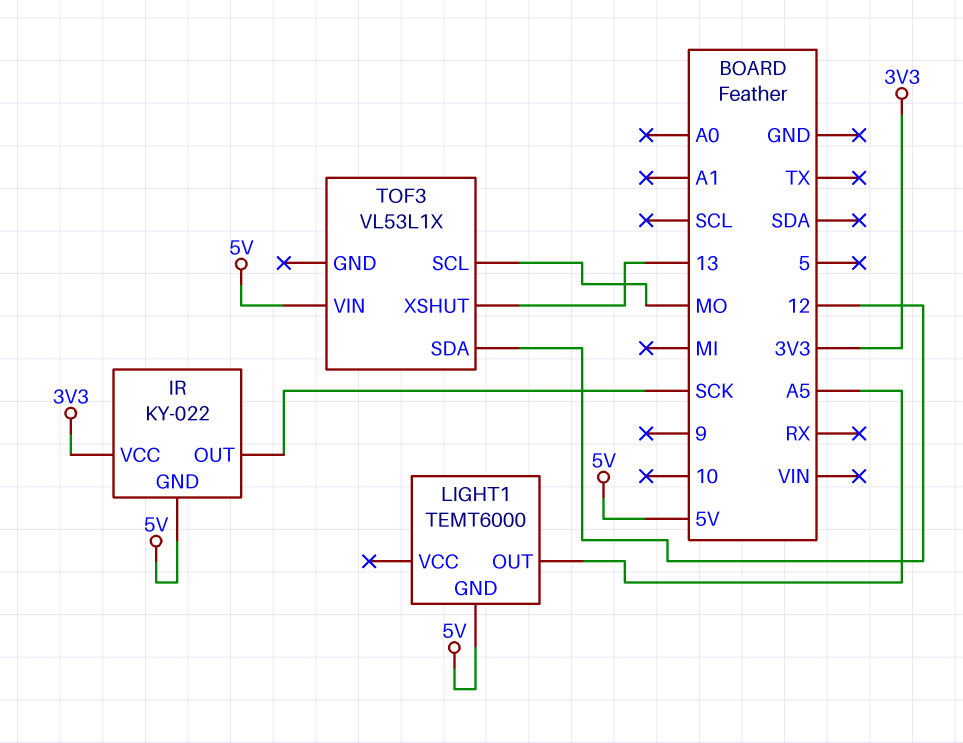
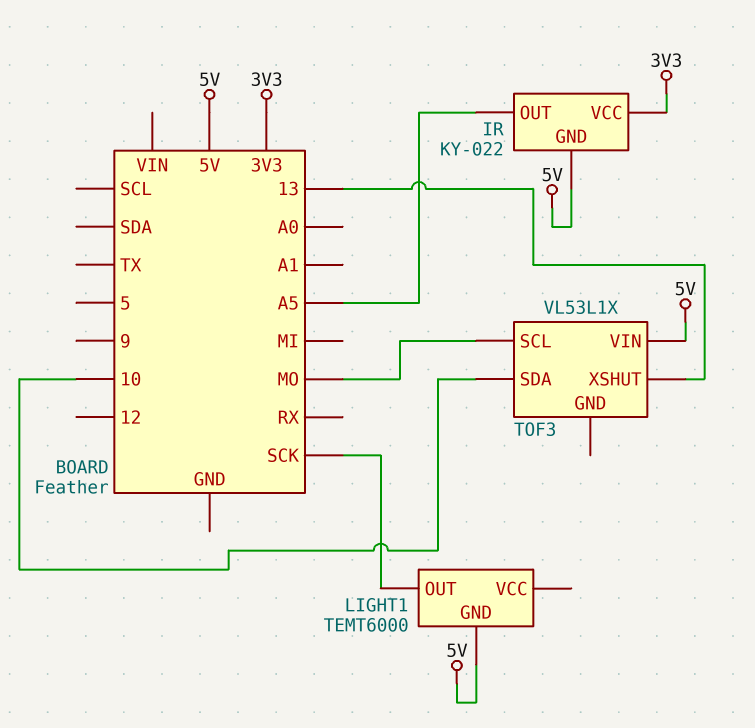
IR pin OUT: SCK -> A5
LIGHT1 pin OUT: A5 -> SCK
TOF3 pin SDA: 12 -> 10

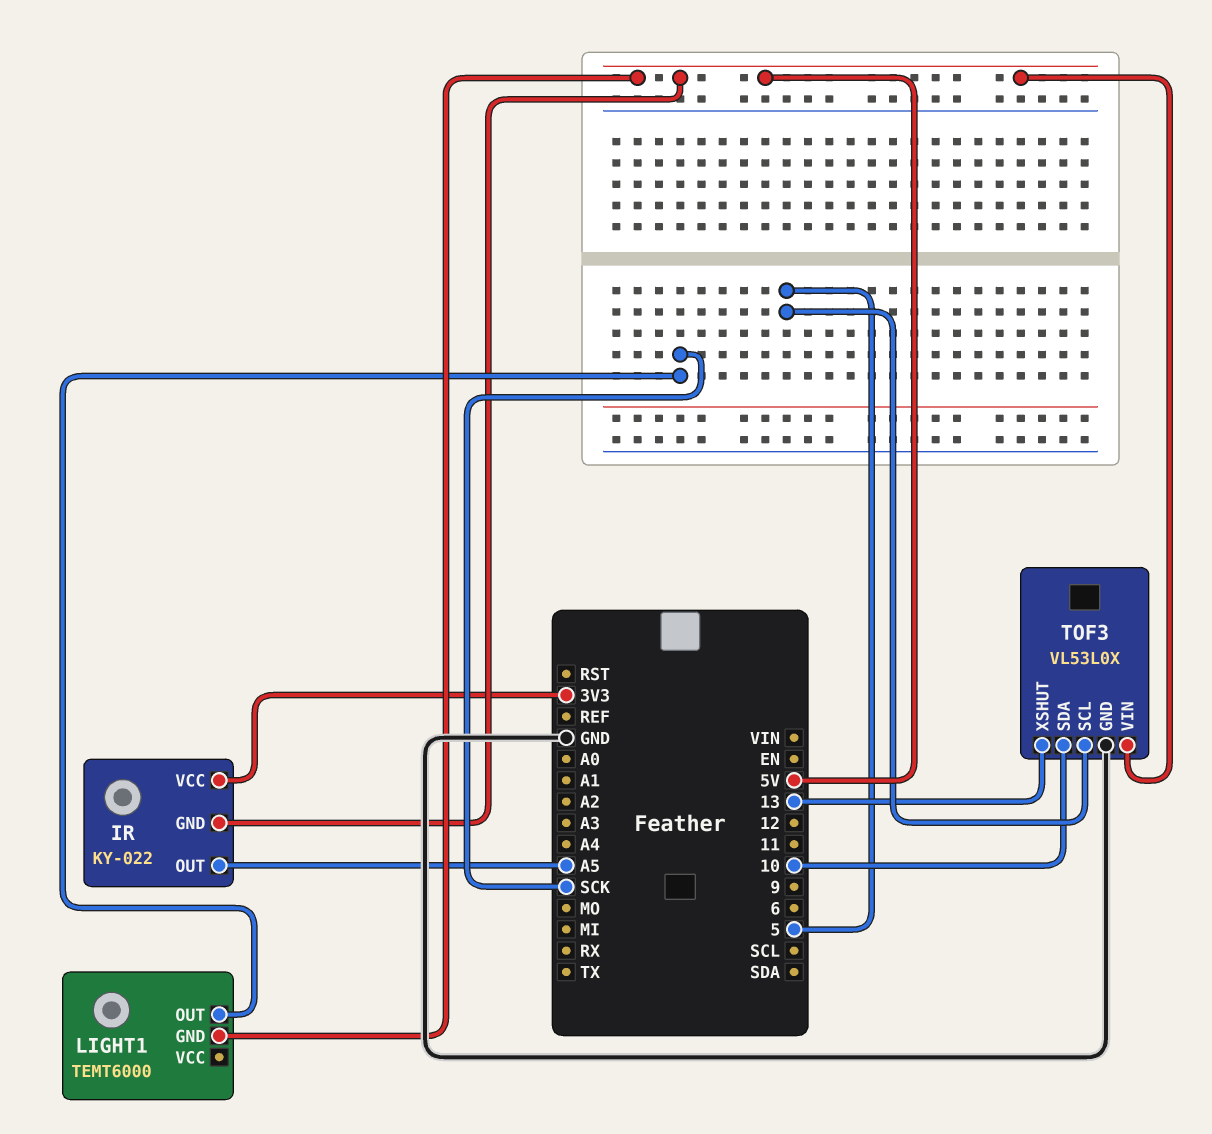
TOF3: VL53L1X -> VL53L0X
TOF3 pin GND: none -> GND
TOF3 pin SCL: MO -> 5

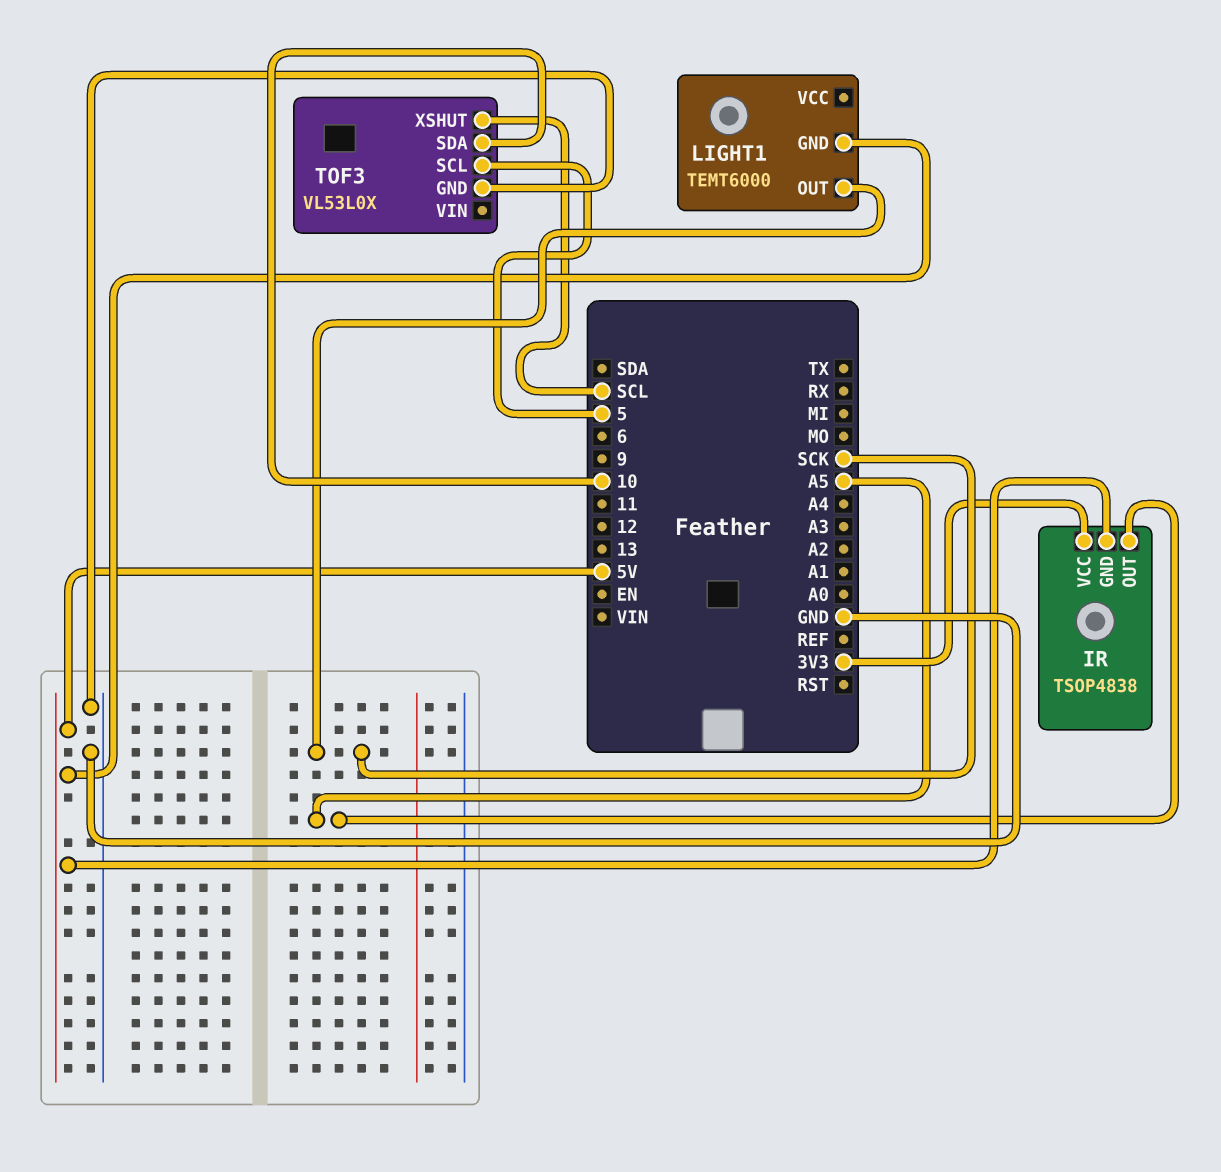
IR: KY-022 -> TSOP4838
TOF3 pin VIN: 5V -> none
TOF3 pin XSHUT: 13 -> SCL

